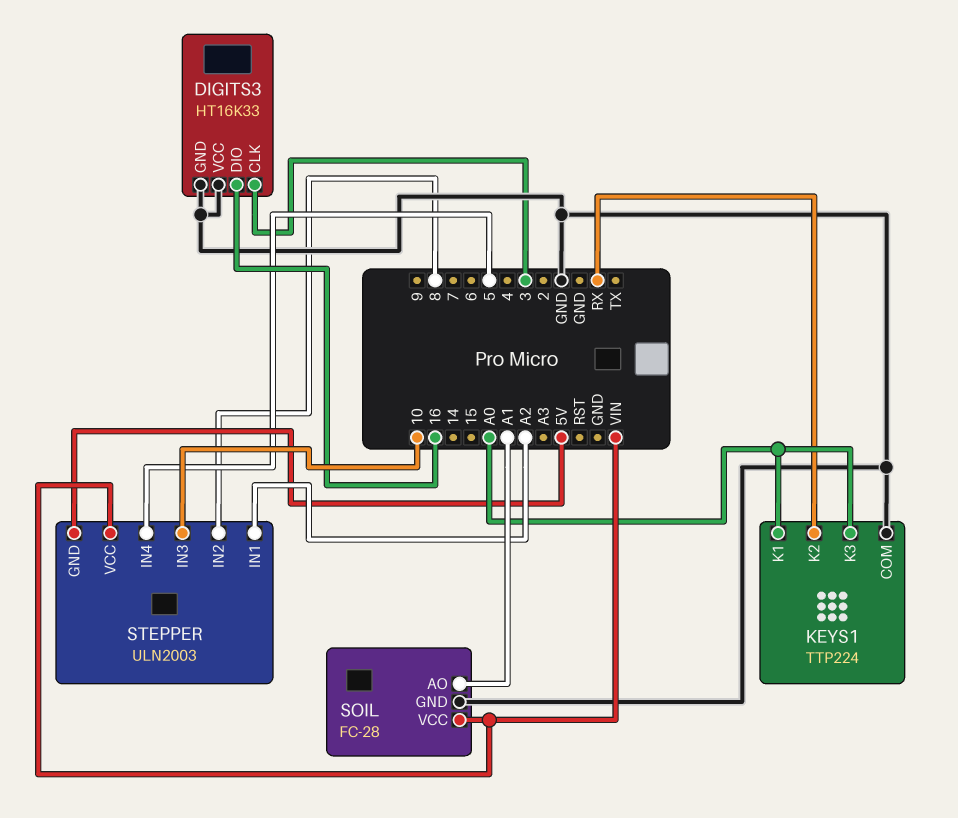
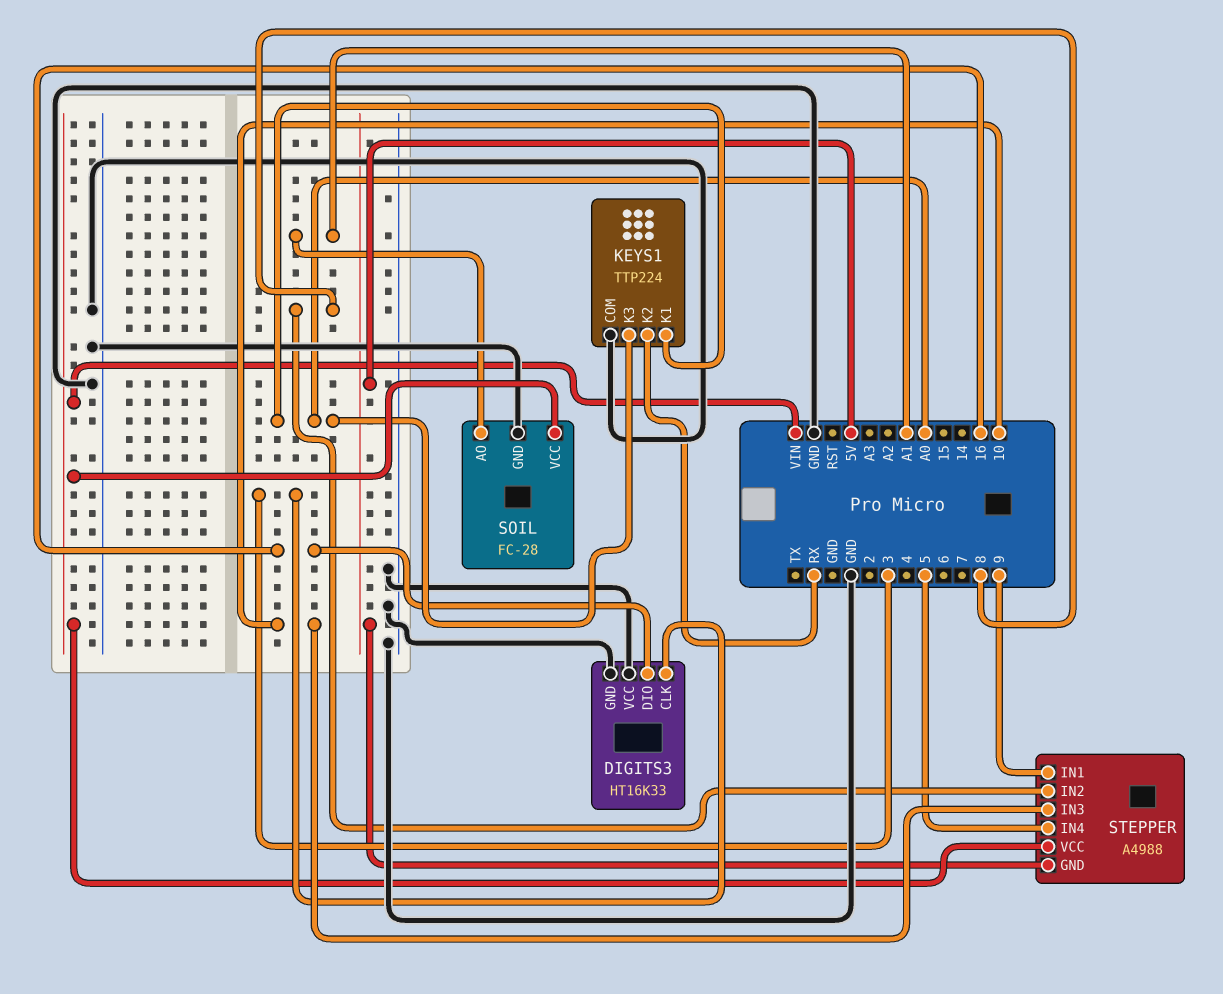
STEPPER: ULN2003 -> A4988
STEPPER pin IN1: A2 -> 9

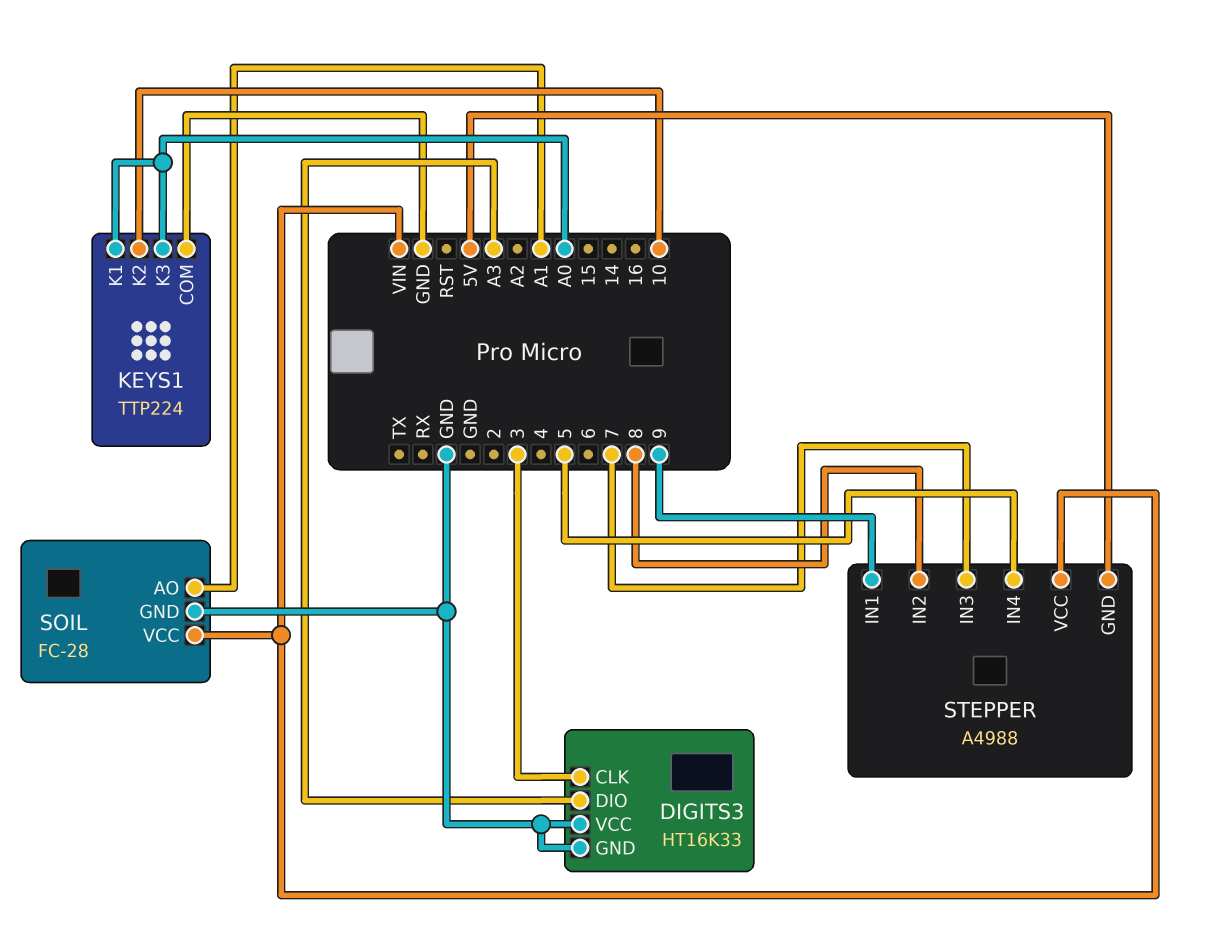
DIGITS3 pin DIO: 16 -> A3
KEYS1 pin K2: RX -> 10
STEPPER pin IN3: 10 -> 7

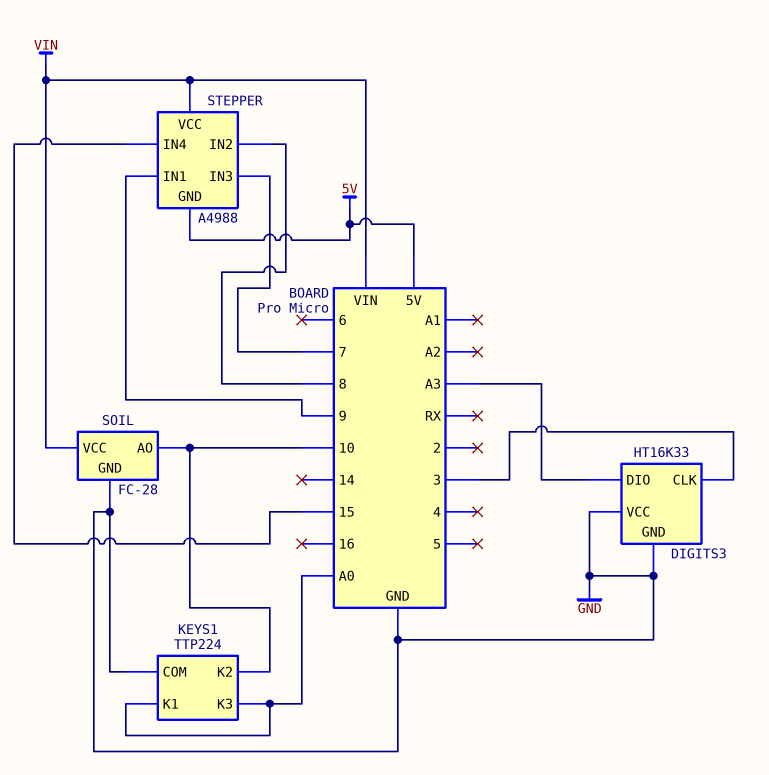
SOIL pin AO: A1 -> 10
STEPPER pin IN4: 5 -> 15

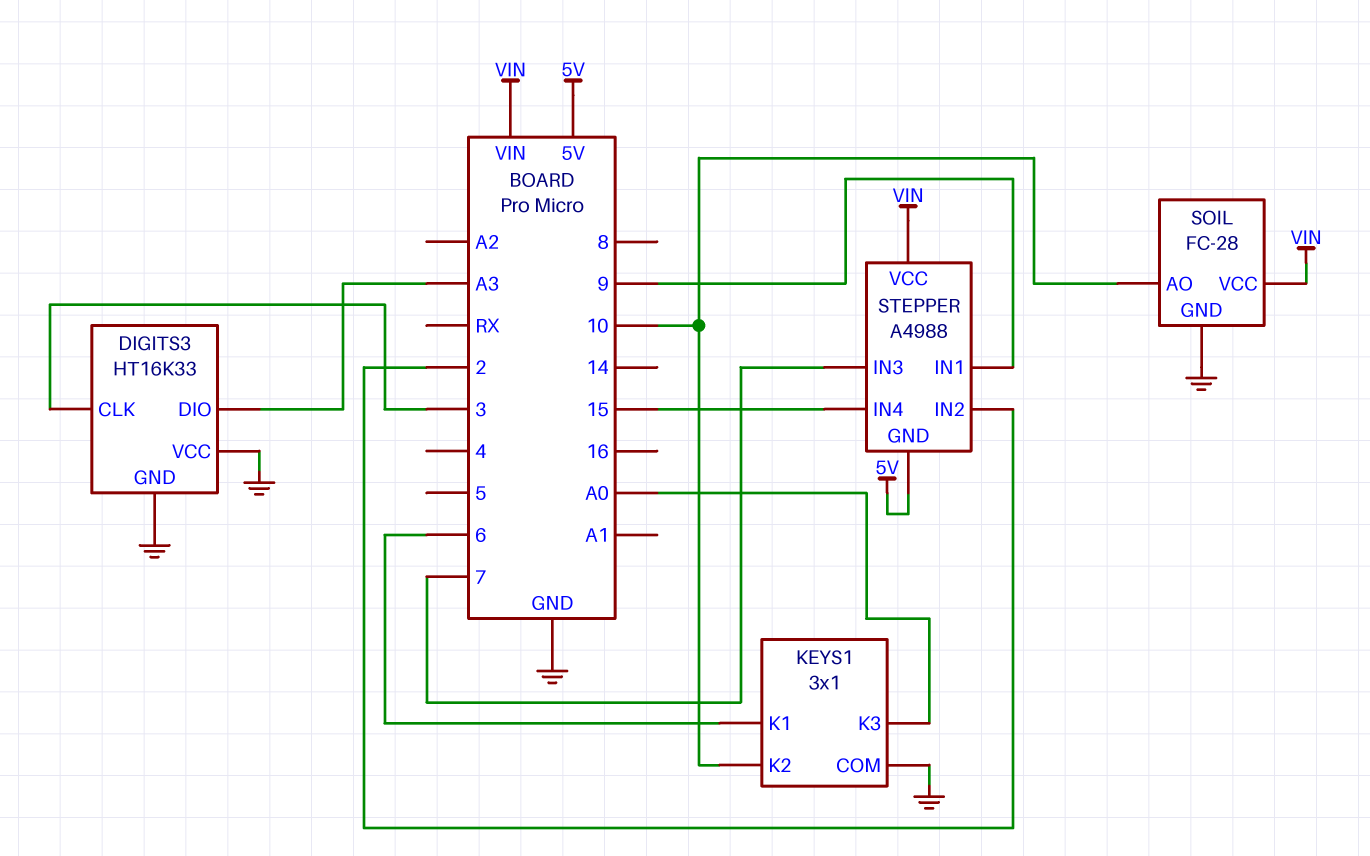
KEYS1: TTP224 -> 3x1
KEYS1 pin K1: A0 -> 6
STEPPER pin IN2: 8 -> 2

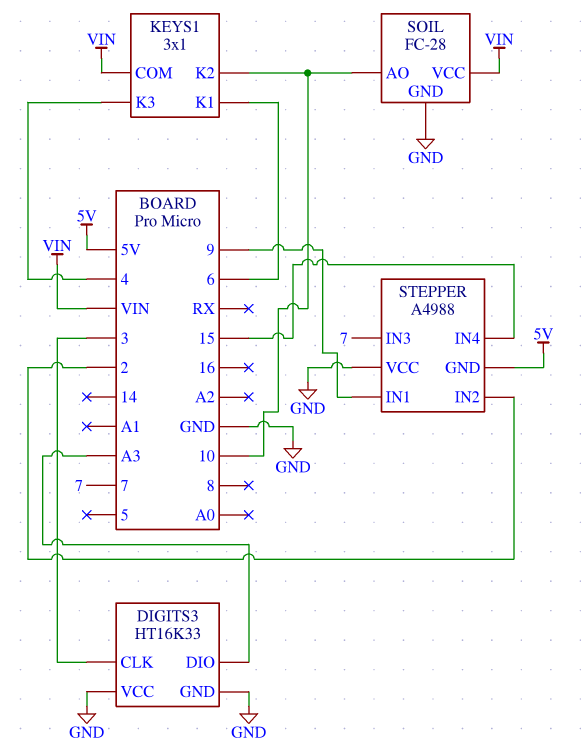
KEYS1 pin COM: GND -> VIN
KEYS1 pin K3: A0 -> 4
STEPPER pin VCC: VIN -> GND

